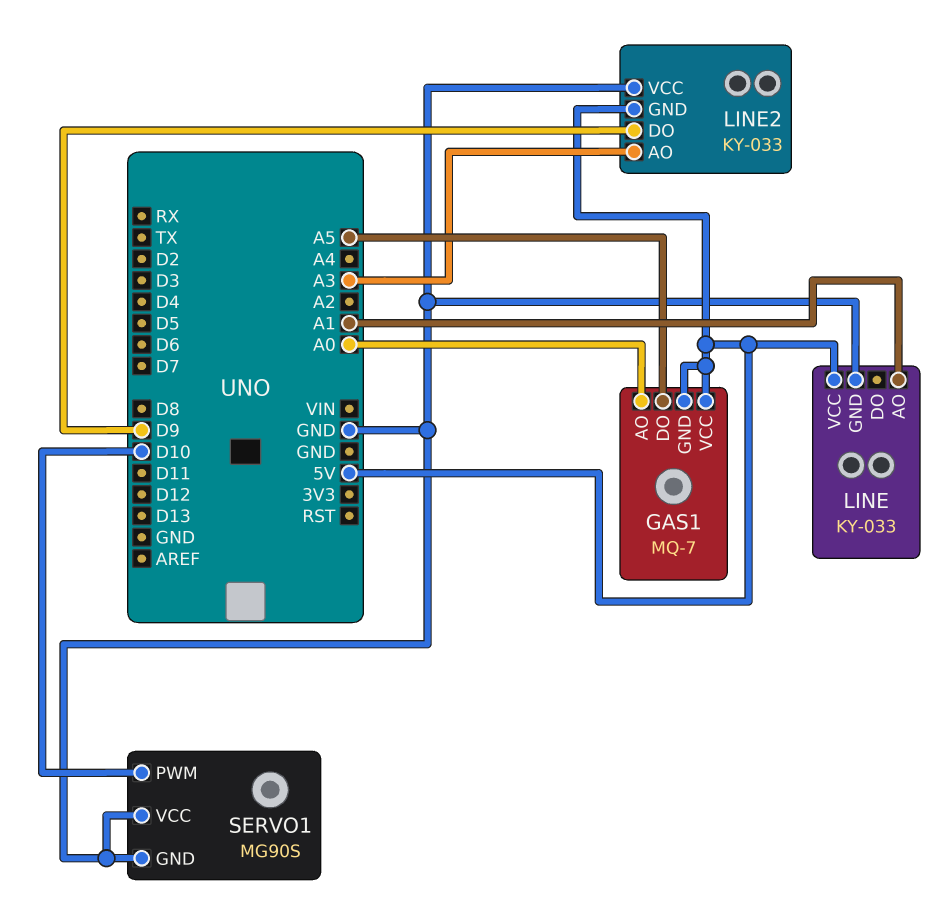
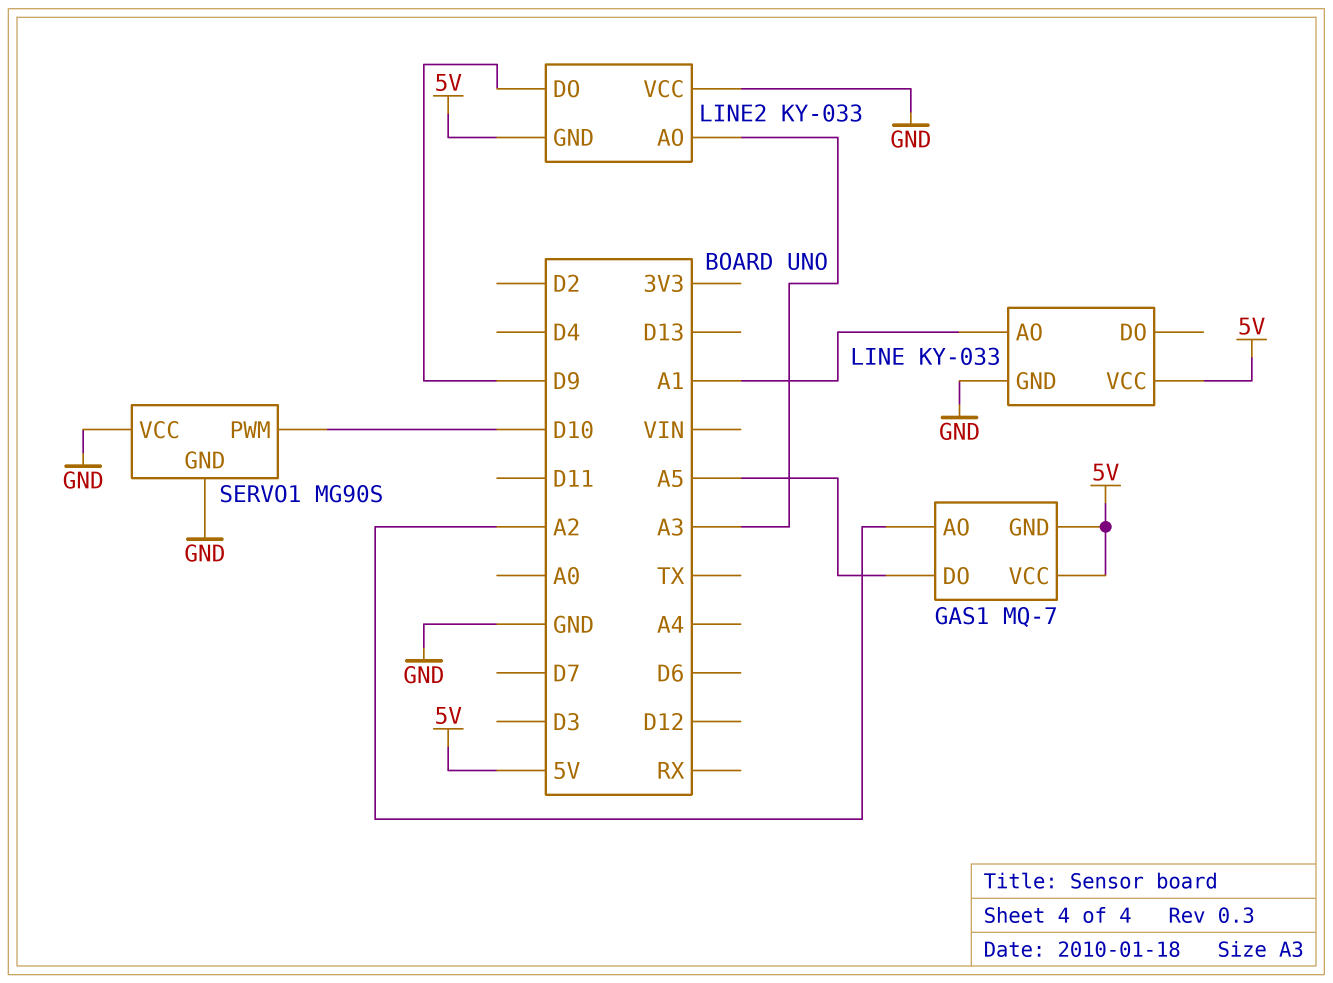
GAS1 pin AO: A0 -> A2

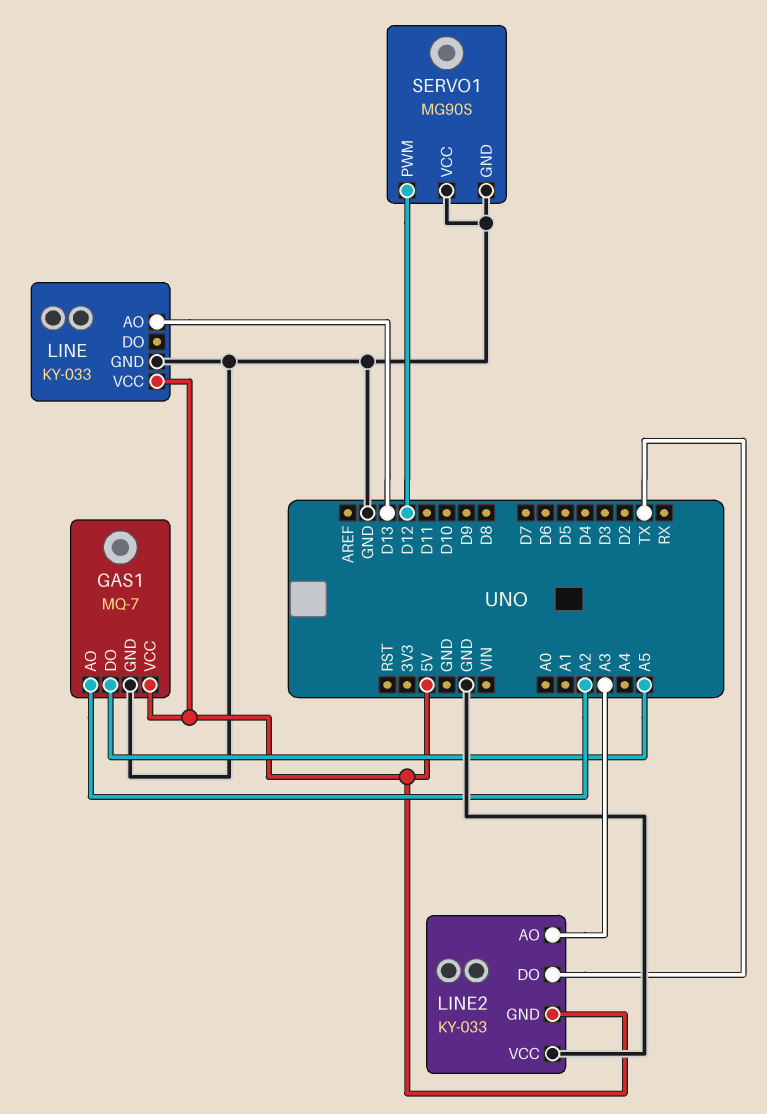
GAS1 pin GND: 5V -> GND
LINE pin AO: A1 -> D13
LINE2 pin DO: D9 -> TX
SERVO1 pin PWM: D10 -> D12

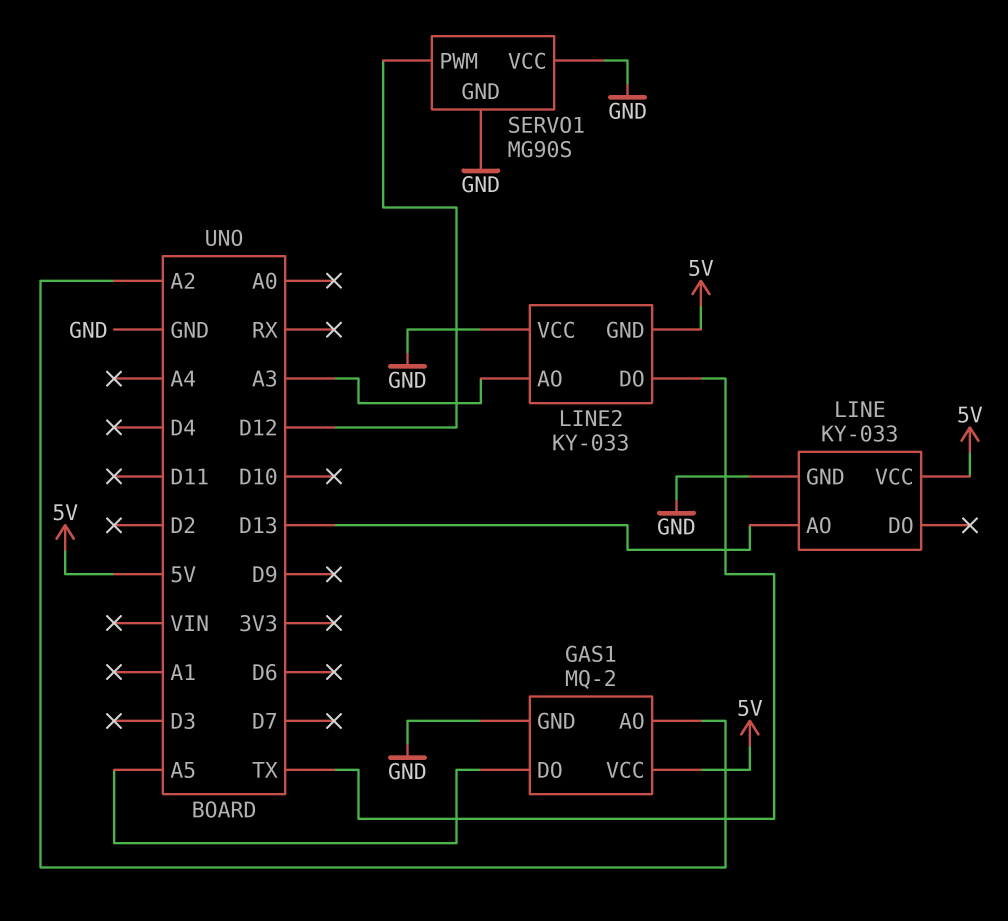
GAS1: MQ-7 -> MQ-2

